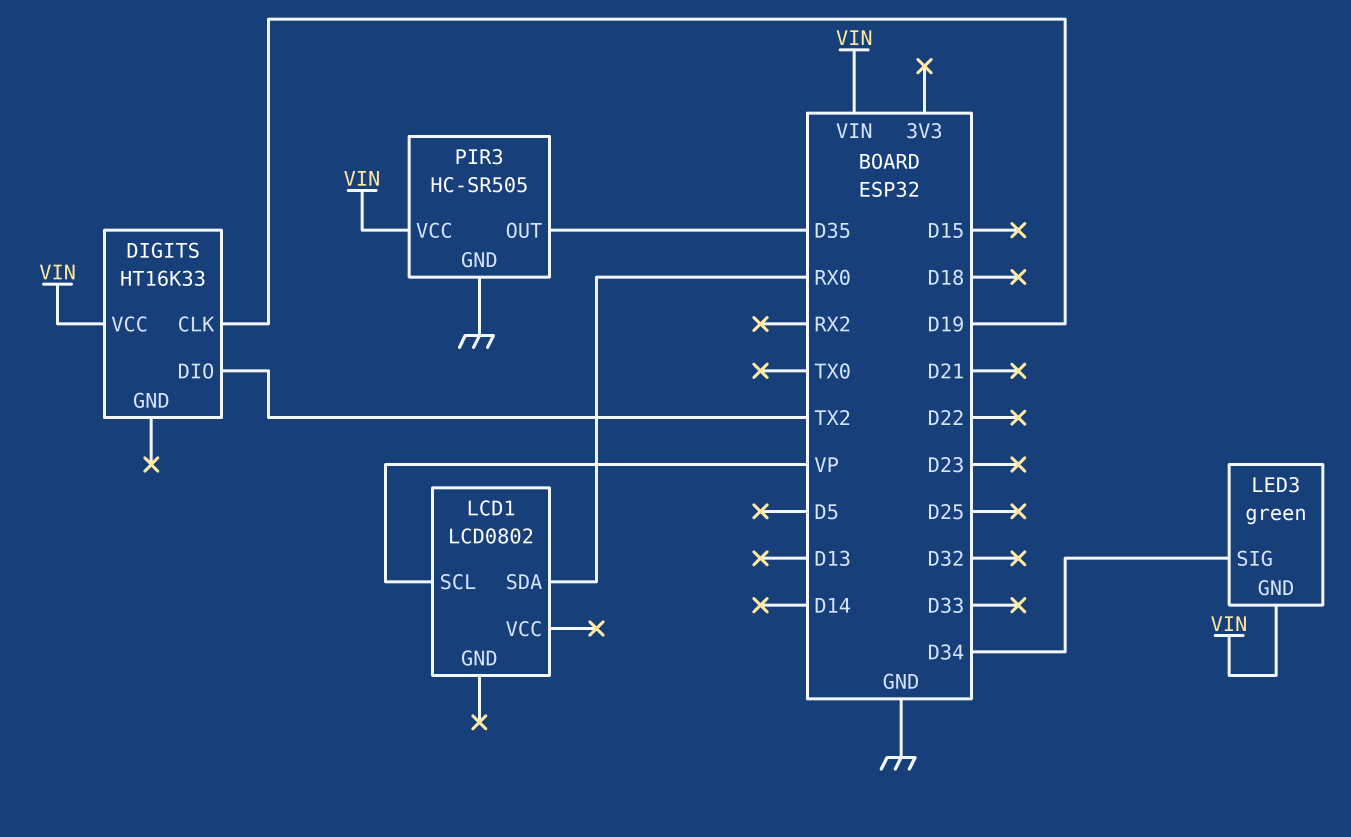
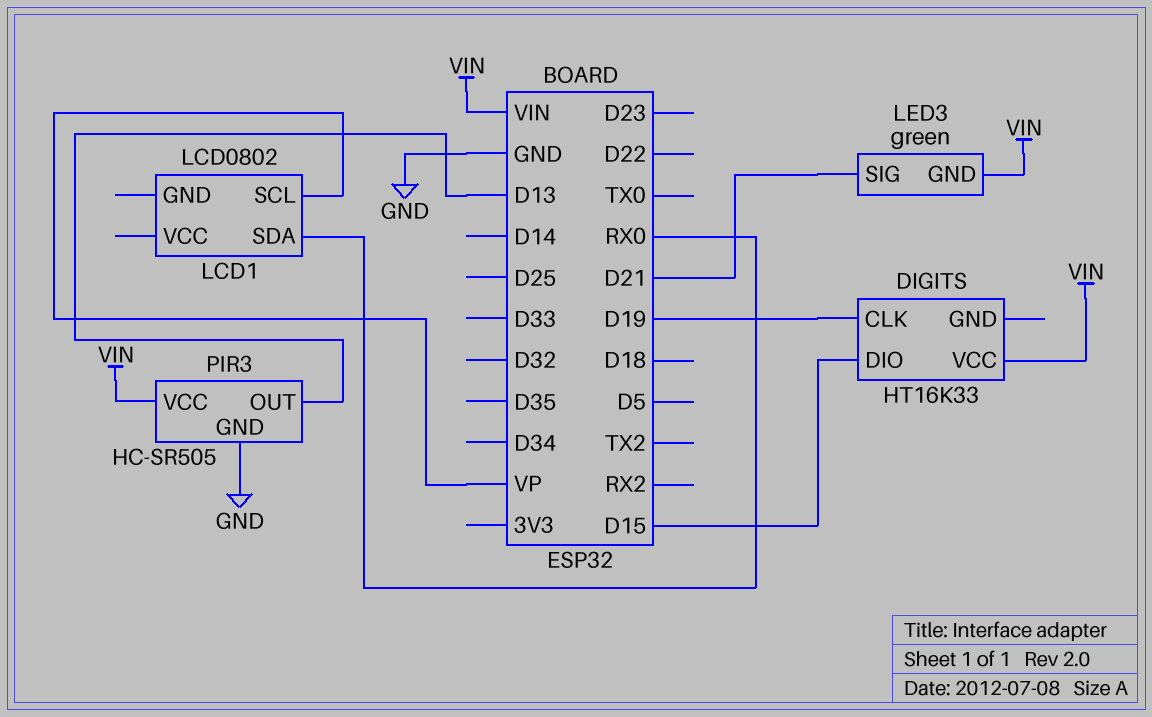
DIGITS pin DIO: TX2 -> D15
LED3 pin SIG: D34 -> D21
PIR3 pin OUT: D35 -> D13

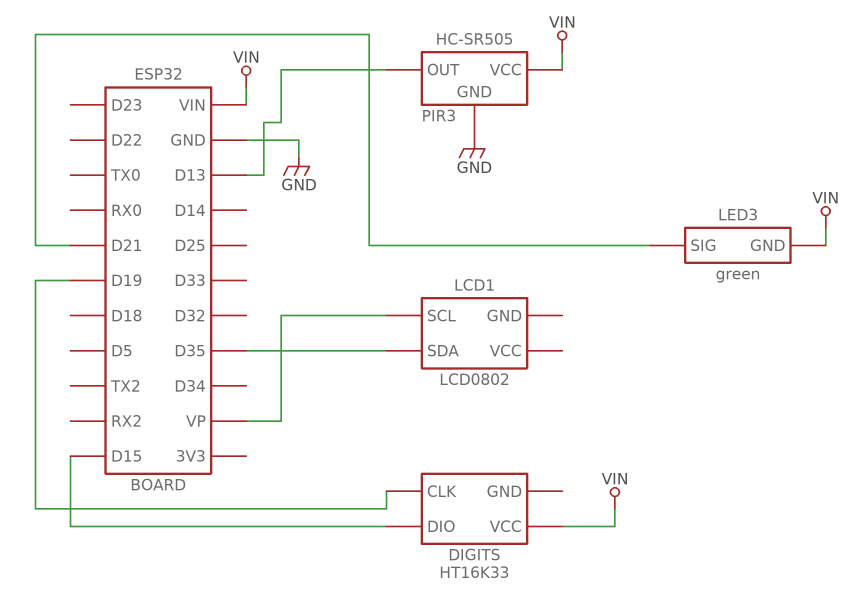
LCD1 pin SDA: RX0 -> D35

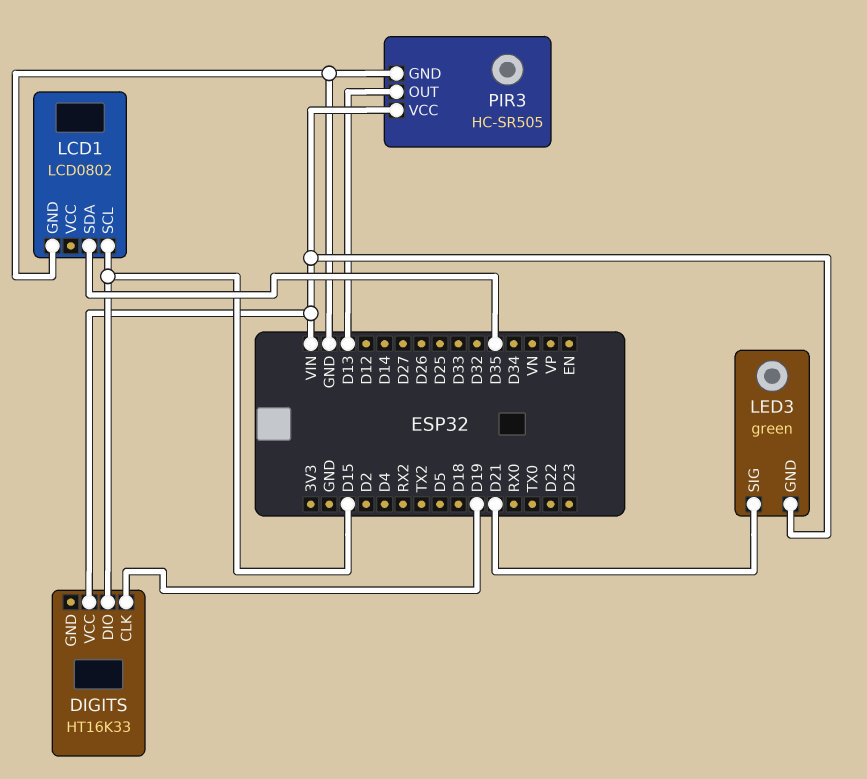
LCD1 pin GND: none -> GND
LCD1 pin SCL: VP -> D15

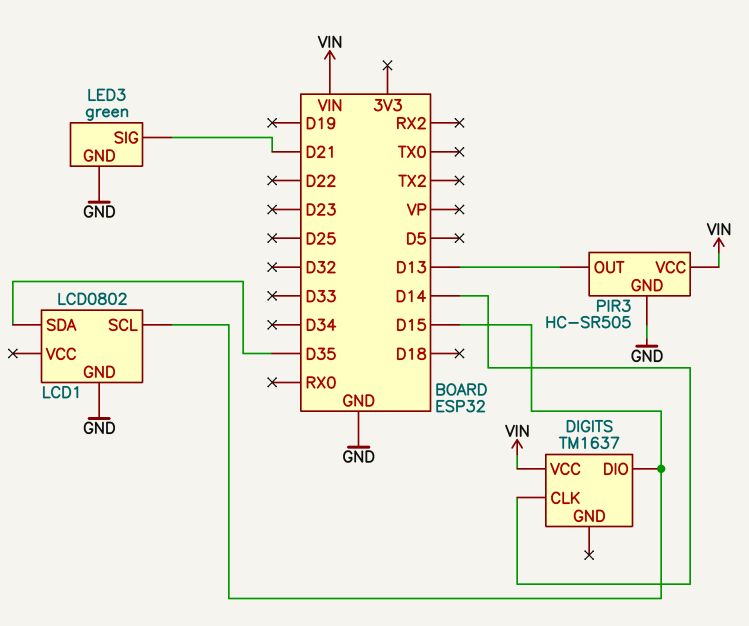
DIGITS: HT16K33 -> TM1637
DIGITS pin CLK: D19 -> D14
LED3 pin GND: VIN -> GND

